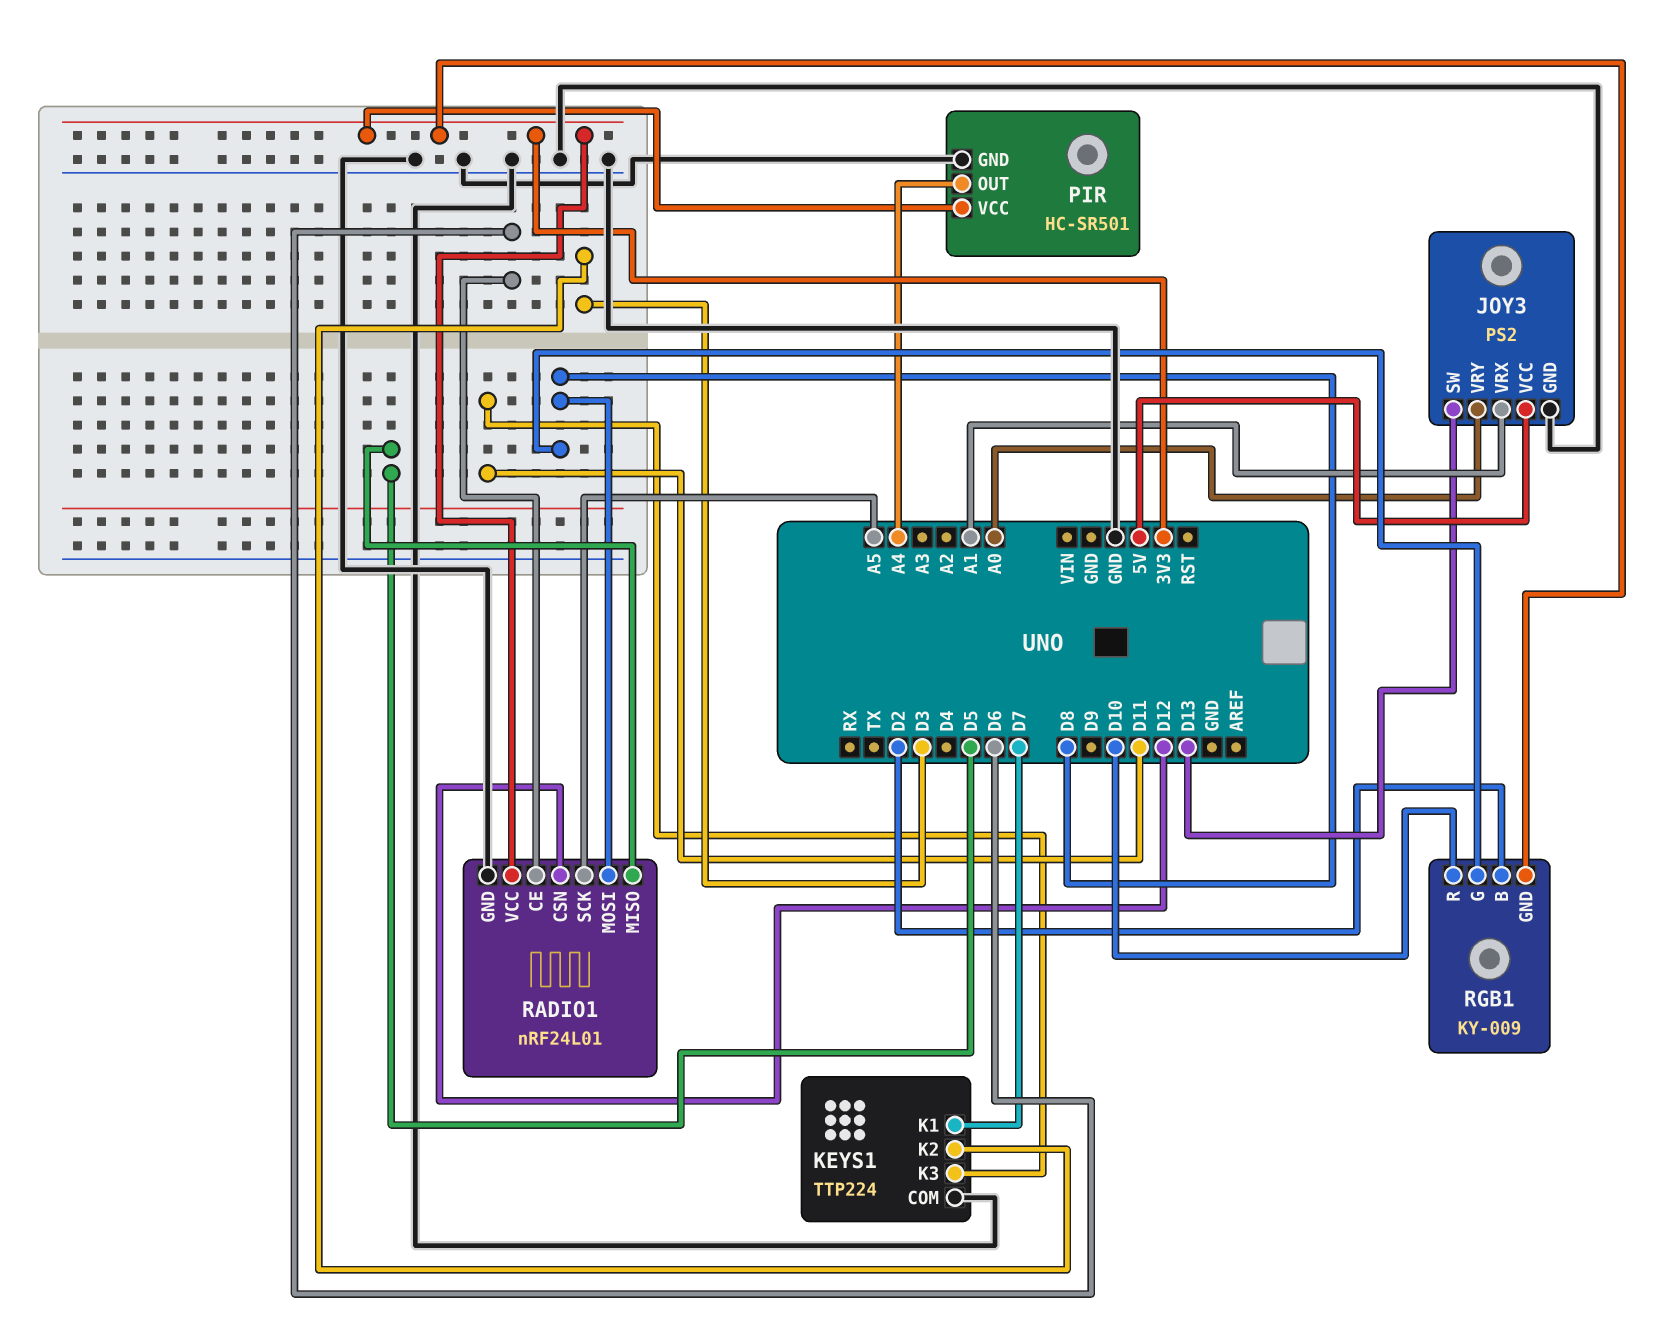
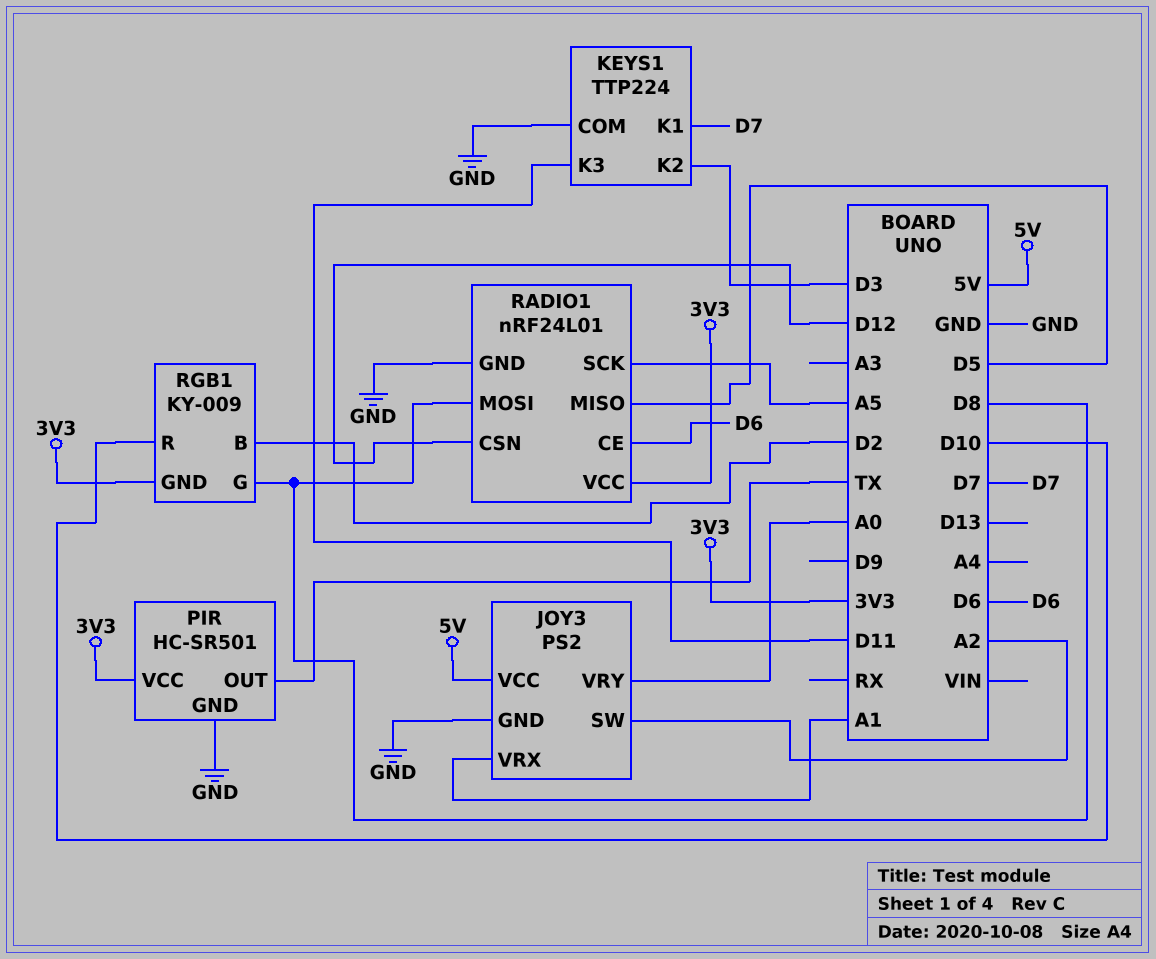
JOY3 pin SW: D13 -> A2
PIR pin OUT: A4 -> TX

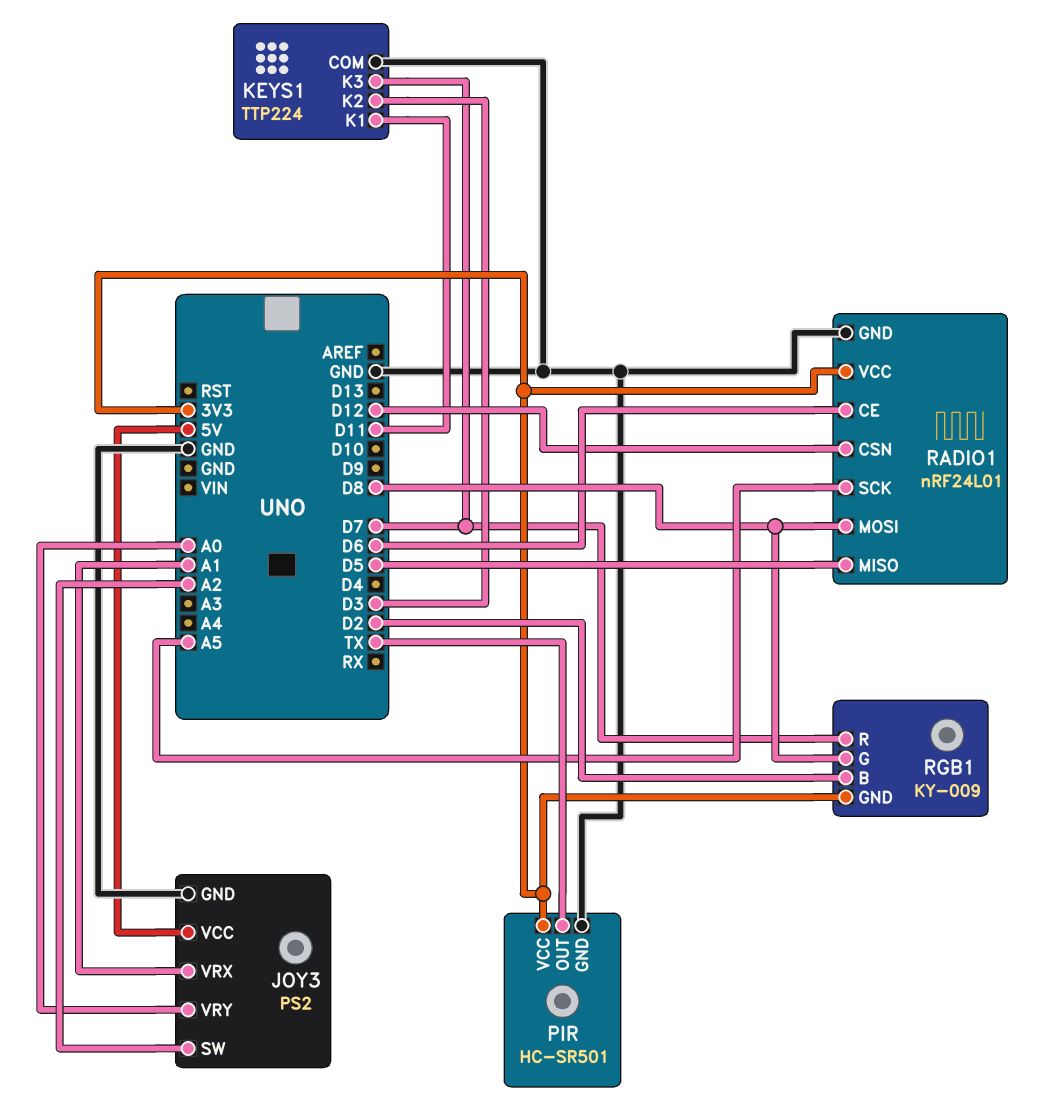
KEYS1 pin K1: D7 -> D11
KEYS1 pin K3: D11 -> D7
RGB1 pin R: D10 -> D7

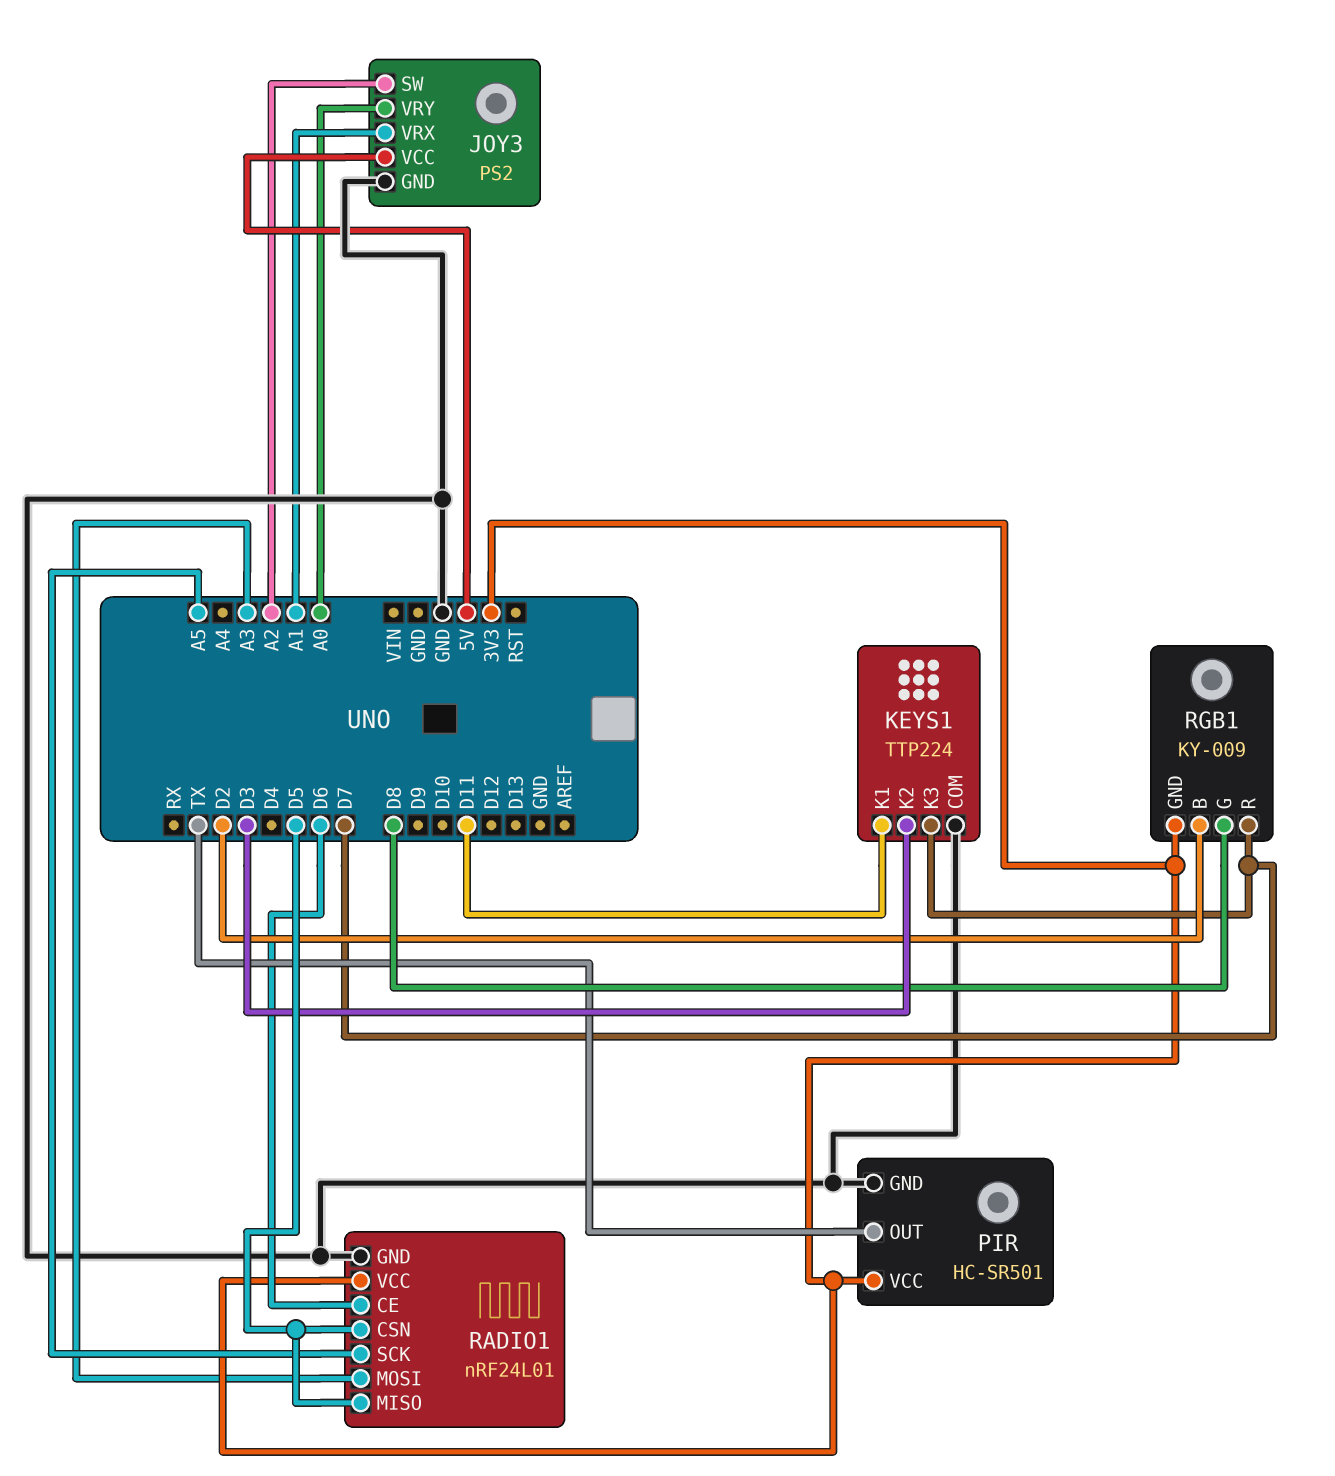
RADIO1 pin CSN: D12 -> D5
RADIO1 pin MOSI: D8 -> A3

